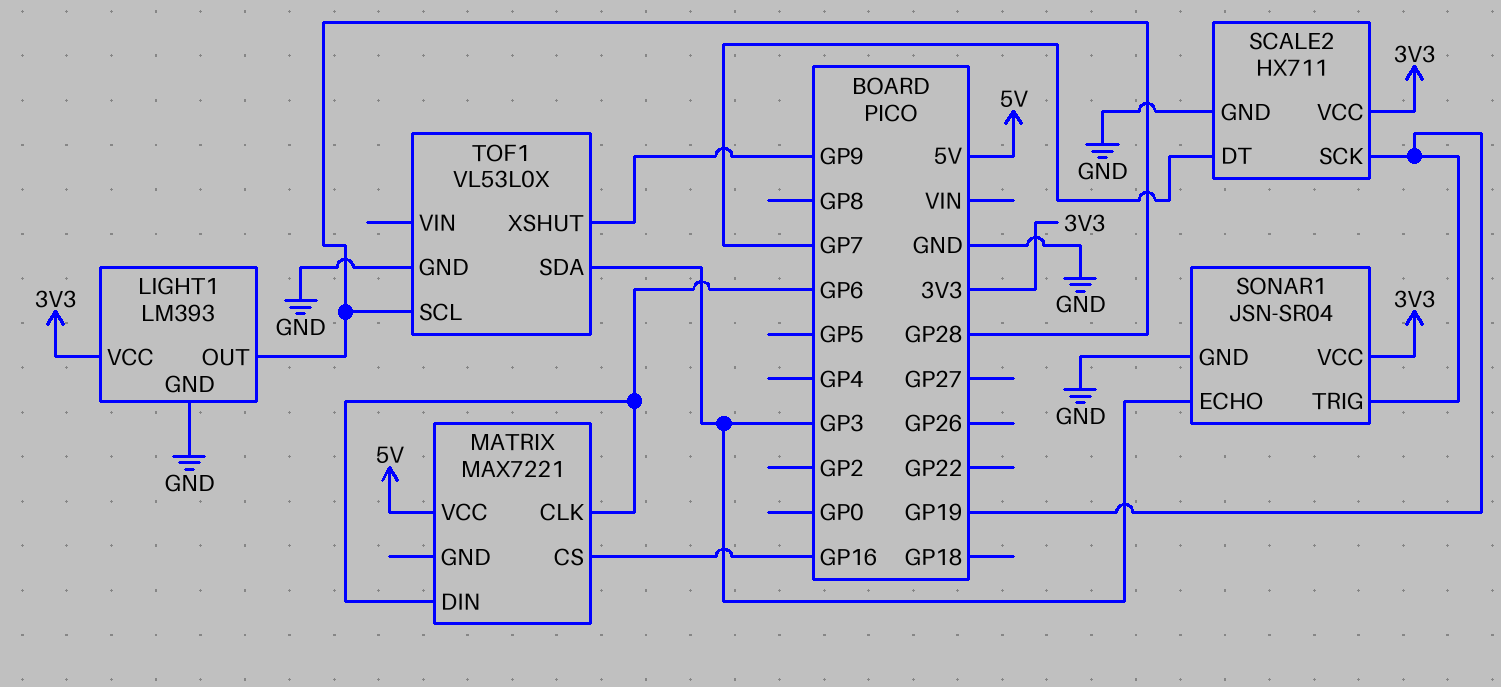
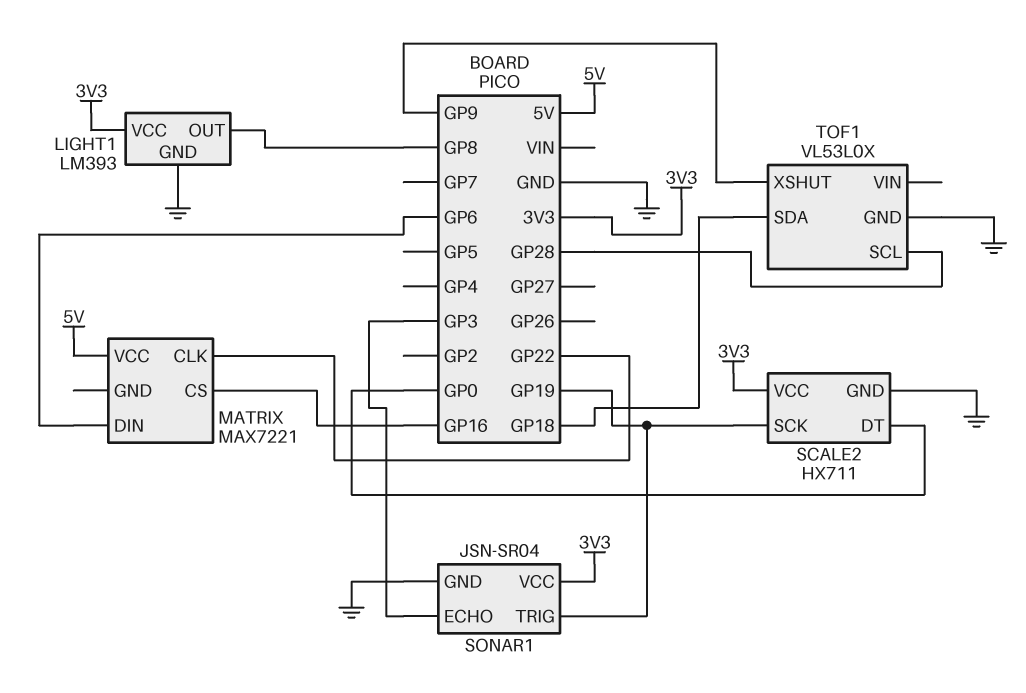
LIGHT1 pin OUT: GP28 -> GP8
MATRIX pin CLK: GP6 -> GP22
SCALE2 pin DT: GP7 -> GP0
TOF1 pin SDA: GP3 -> GP18

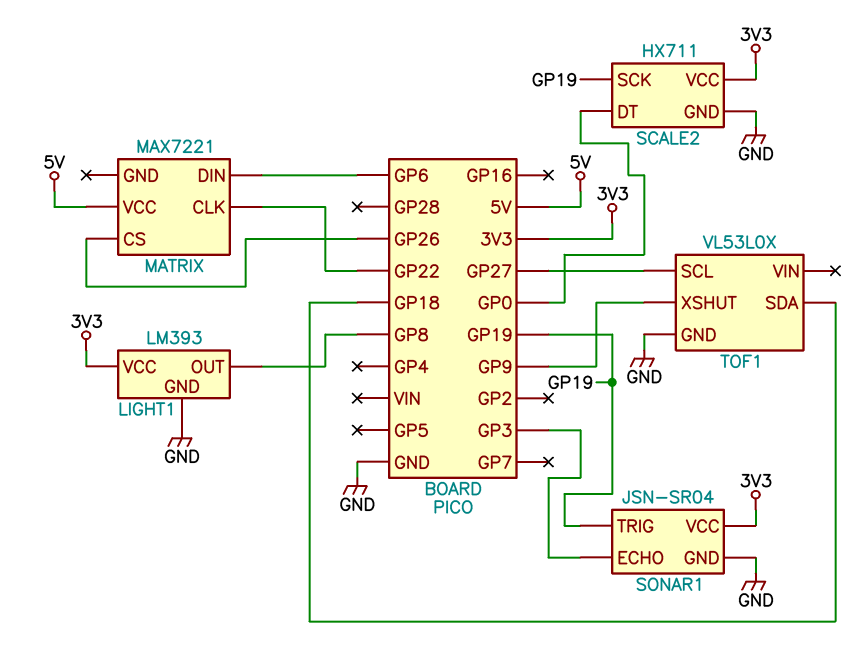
MATRIX pin CS: GP16 -> GP26
TOF1 pin SCL: GP28 -> GP27

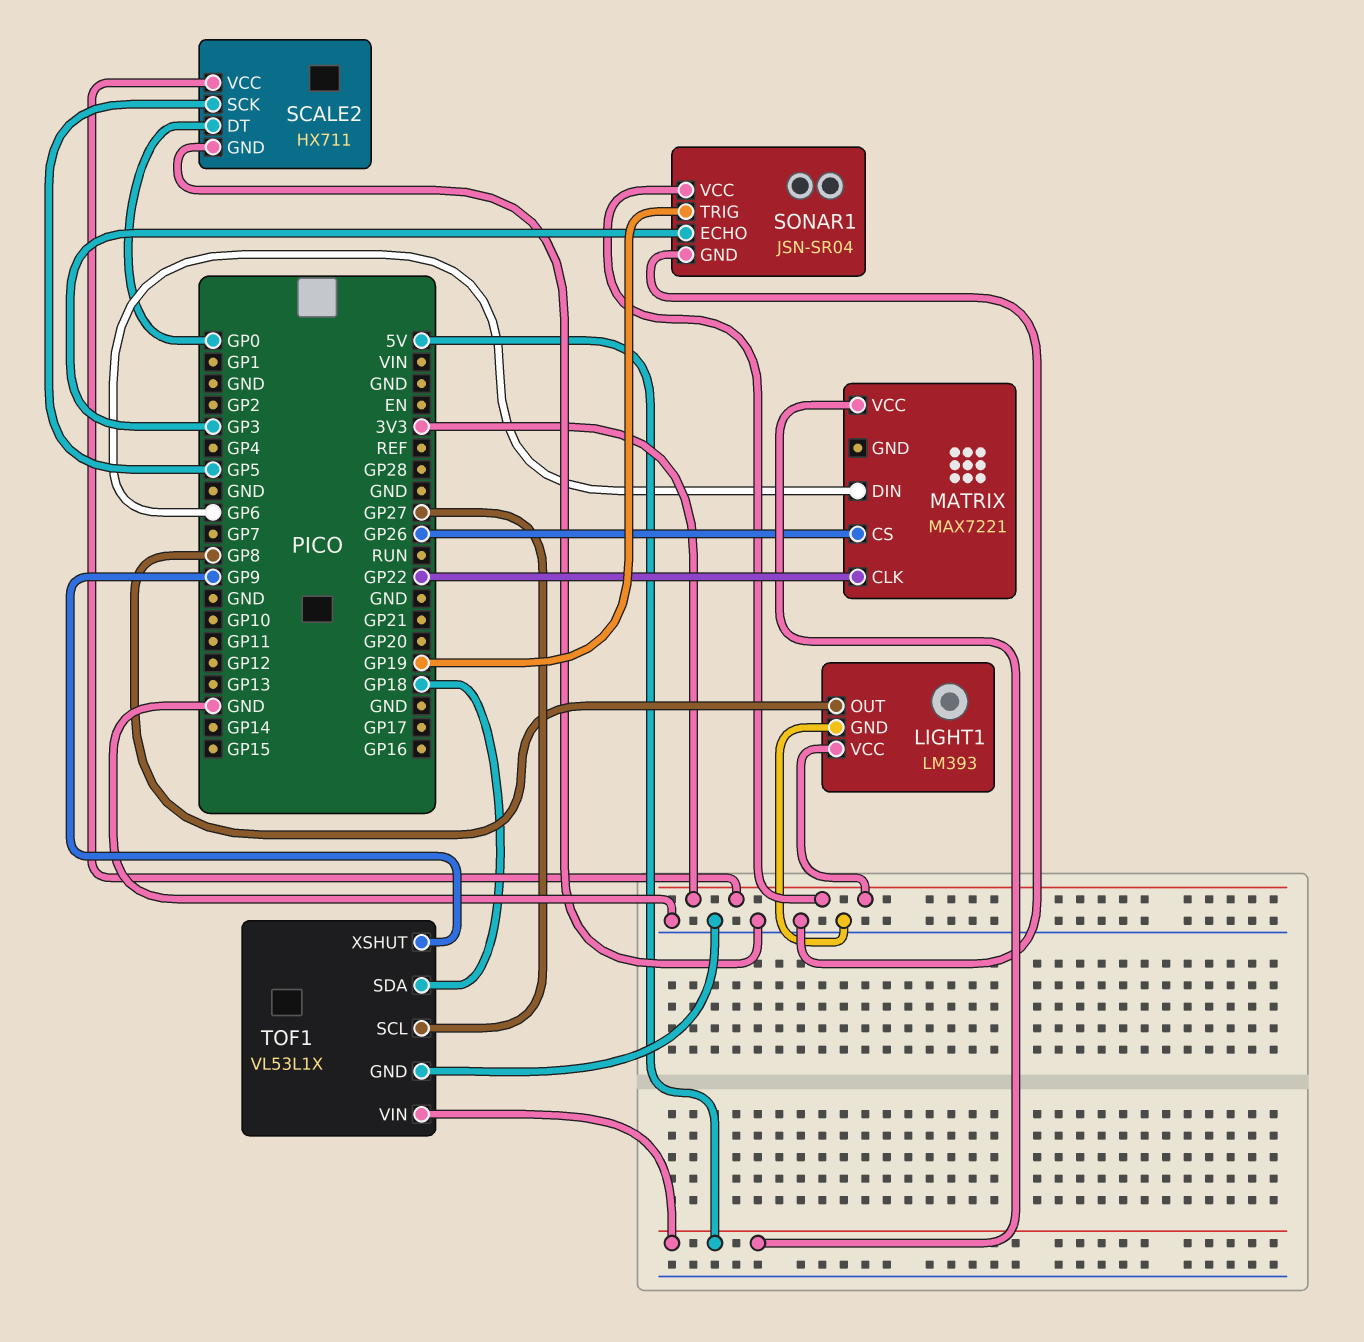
SCALE2 pin SCK: GP19 -> GP5
TOF1: VL53L0X -> VL53L1X
TOF1 pin VIN: none -> 5V

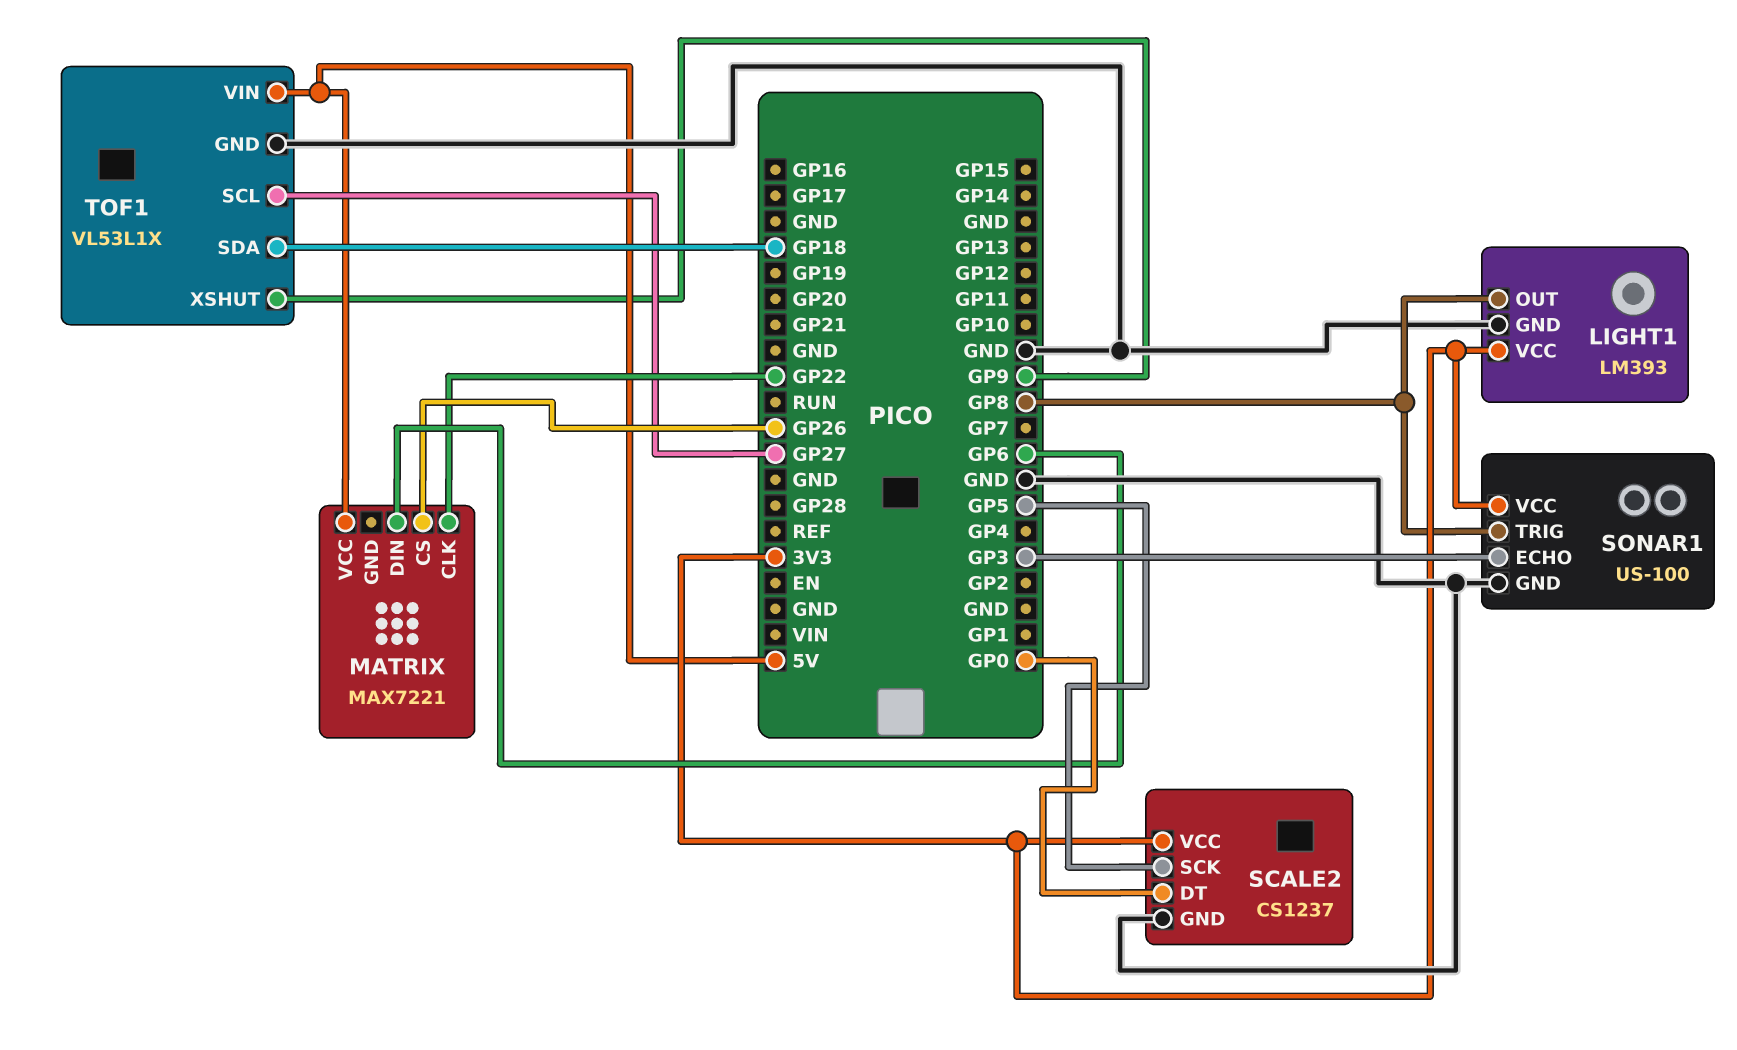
SCALE2: HX711 -> CS1237
SONAR1: JSN-SR04 -> US-100
SONAR1 pin TRIG: GP19 -> GP8

